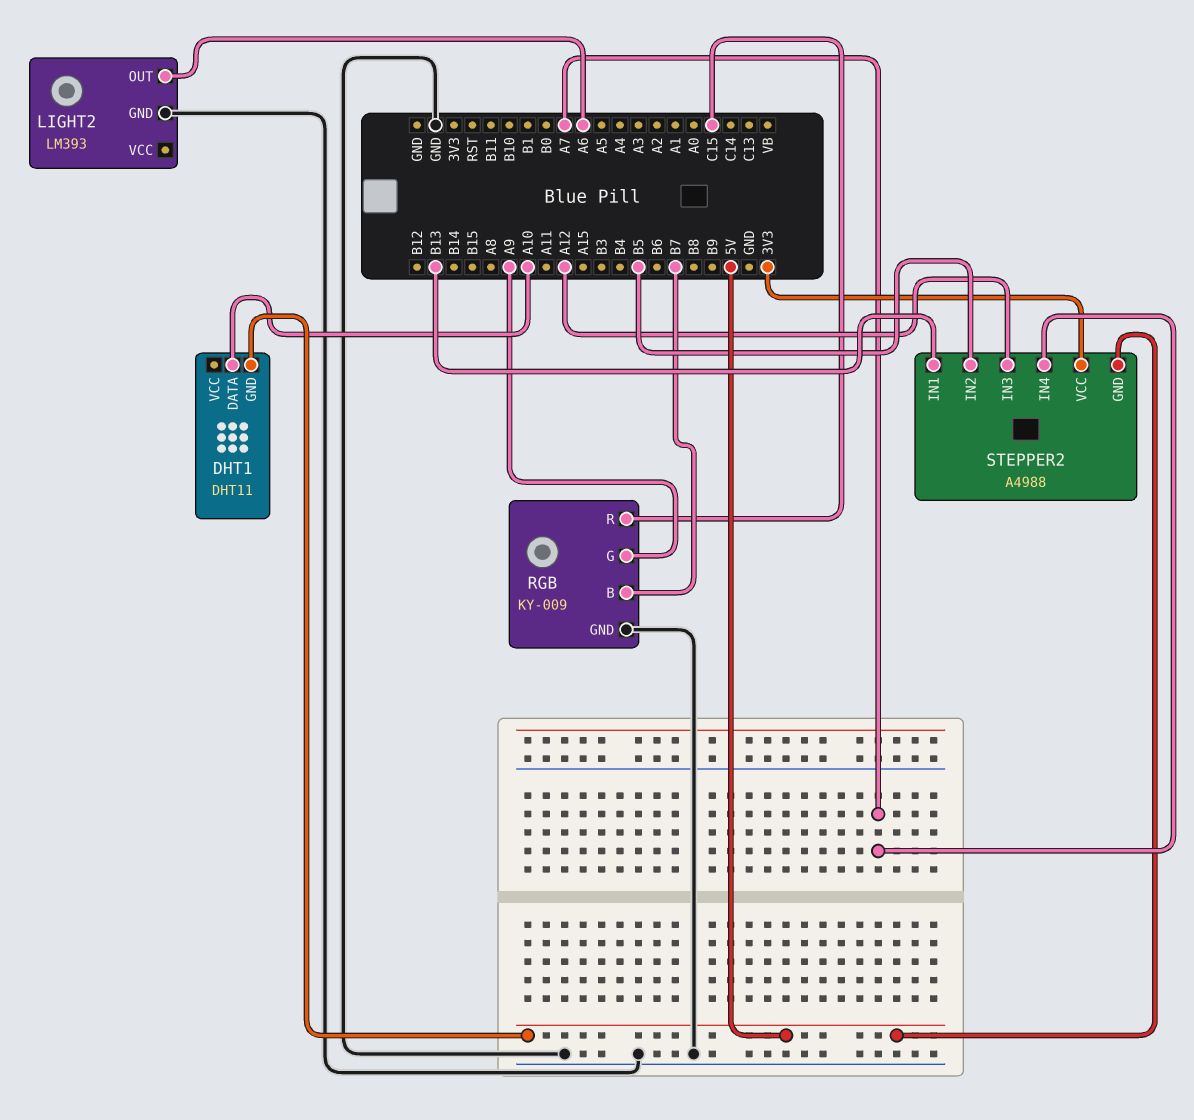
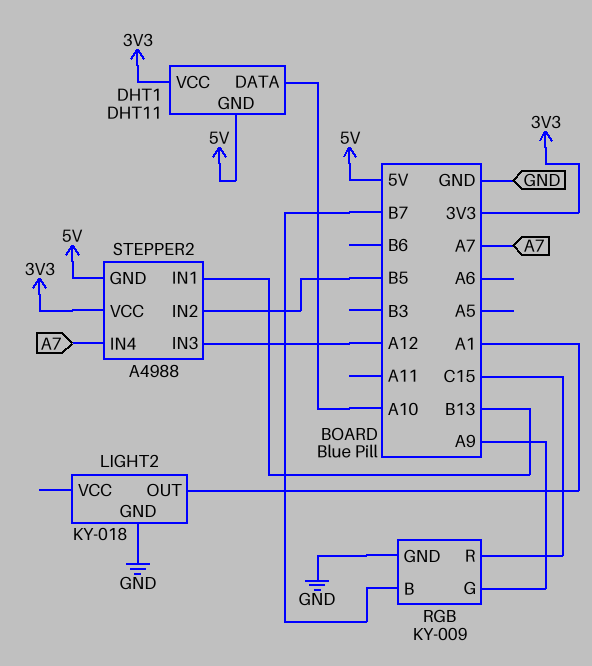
DHT1 pin VCC: none -> 3V3
LIGHT2: LM393 -> KY-018
LIGHT2 pin OUT: A6 -> A1

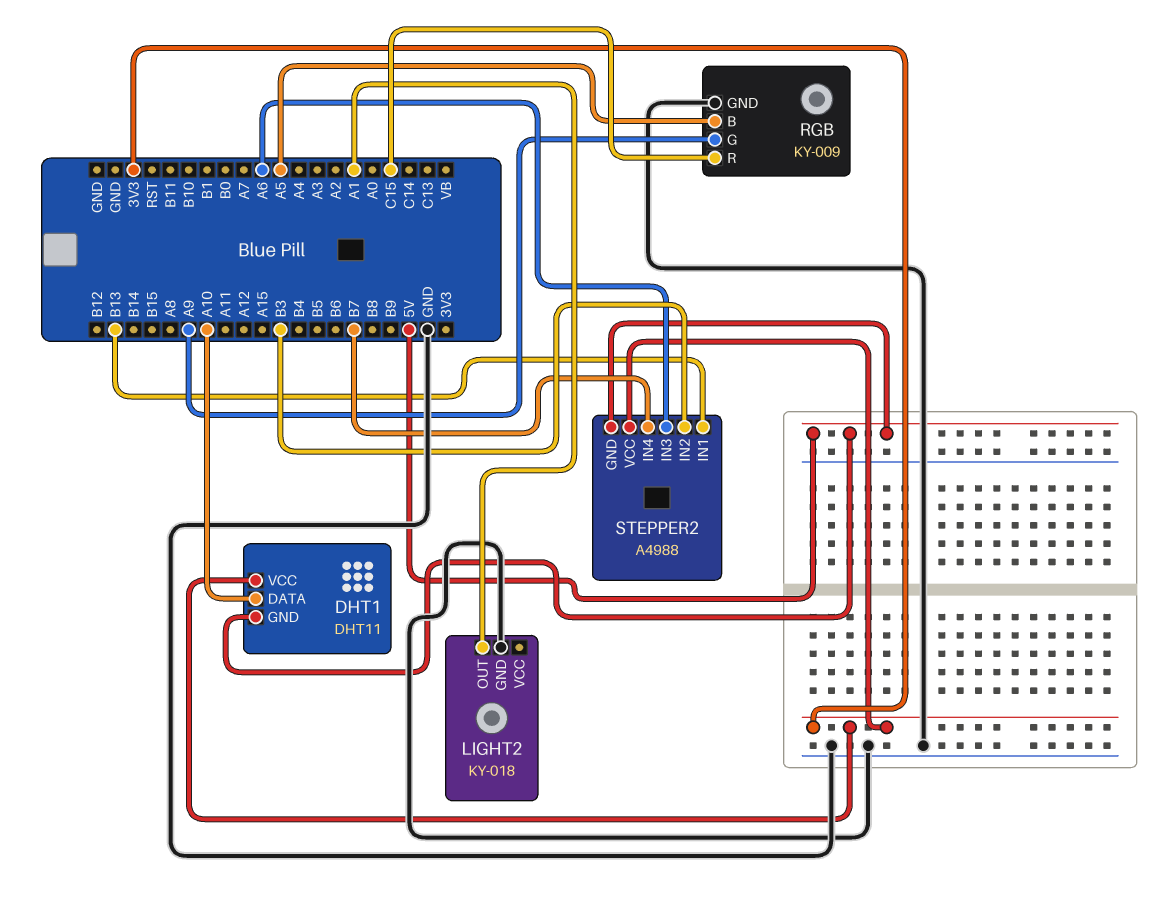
RGB pin B: B7 -> A5
STEPPER2 pin IN2: B5 -> B3
STEPPER2 pin IN3: A12 -> A6
STEPPER2 pin IN4: A7 -> B7

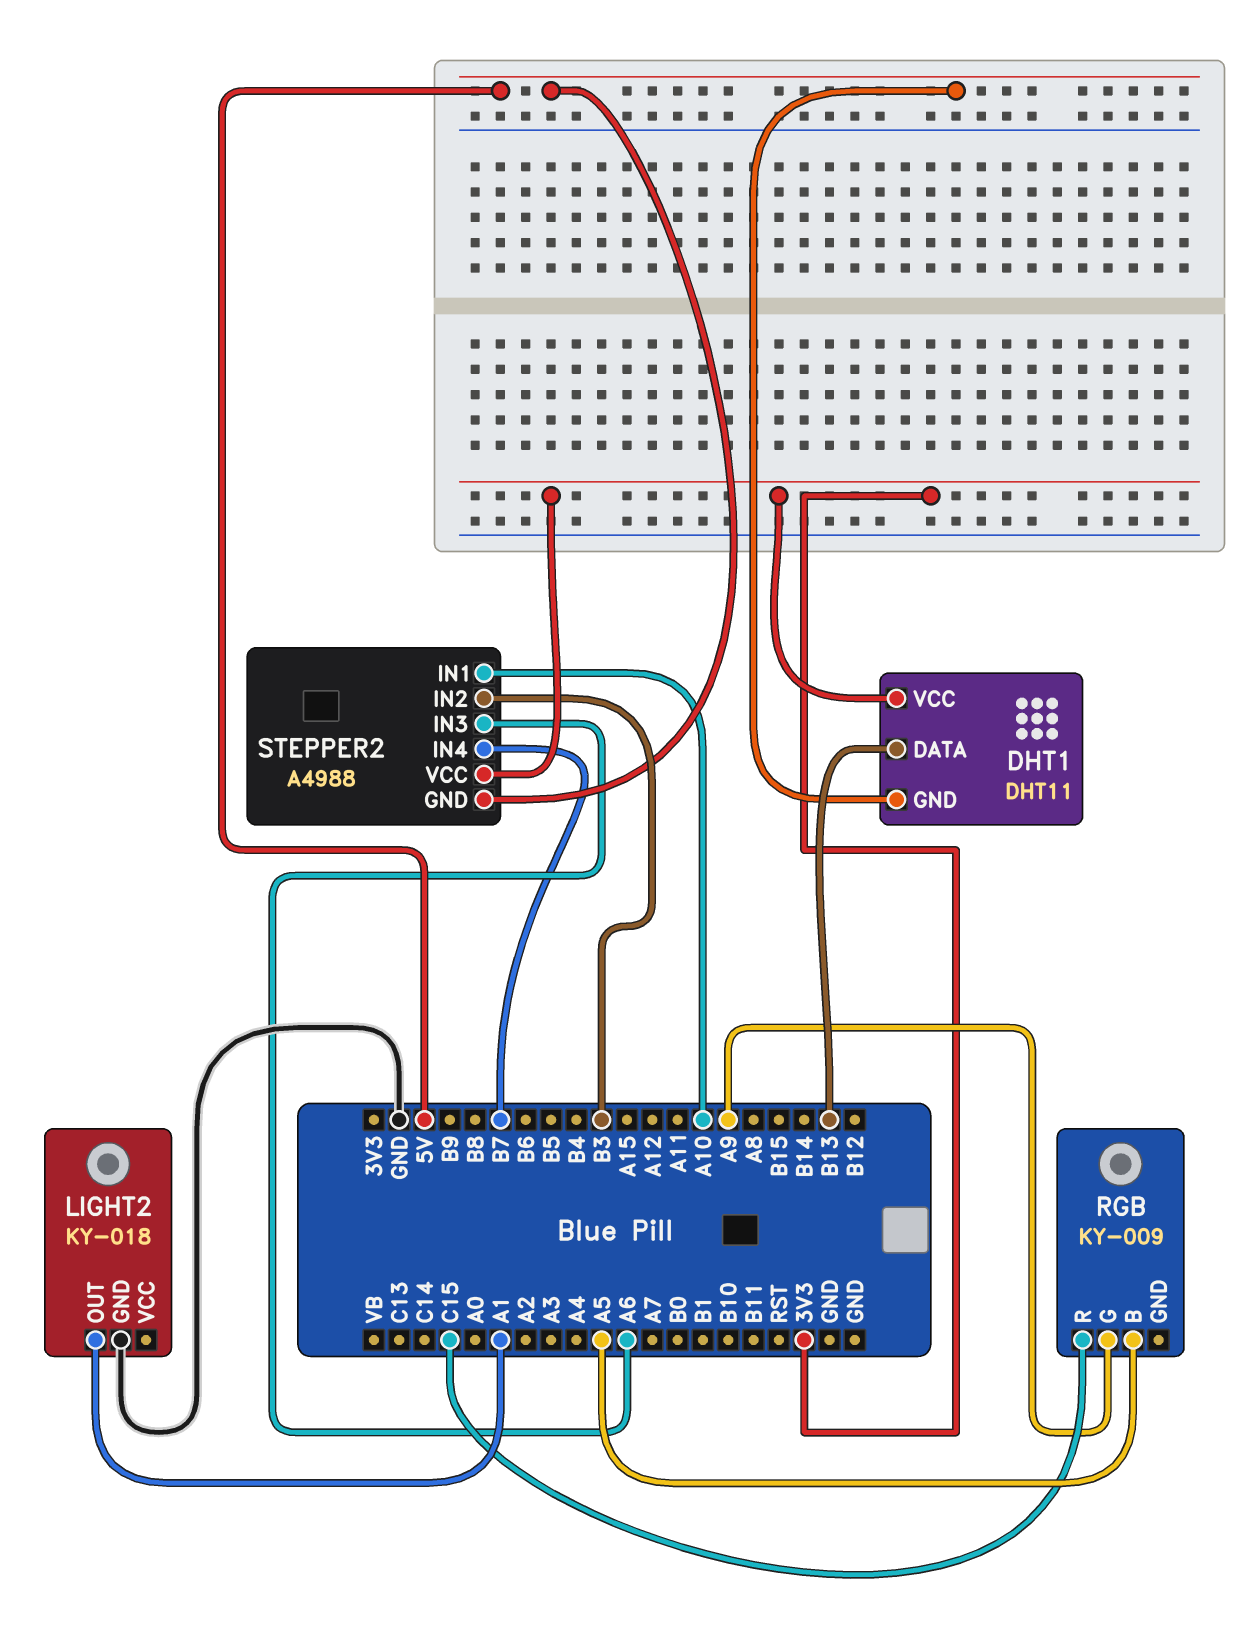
DHT1 pin DATA: A10 -> B13
RGB pin GND: GND -> none
STEPPER2 pin IN1: B13 -> A10

